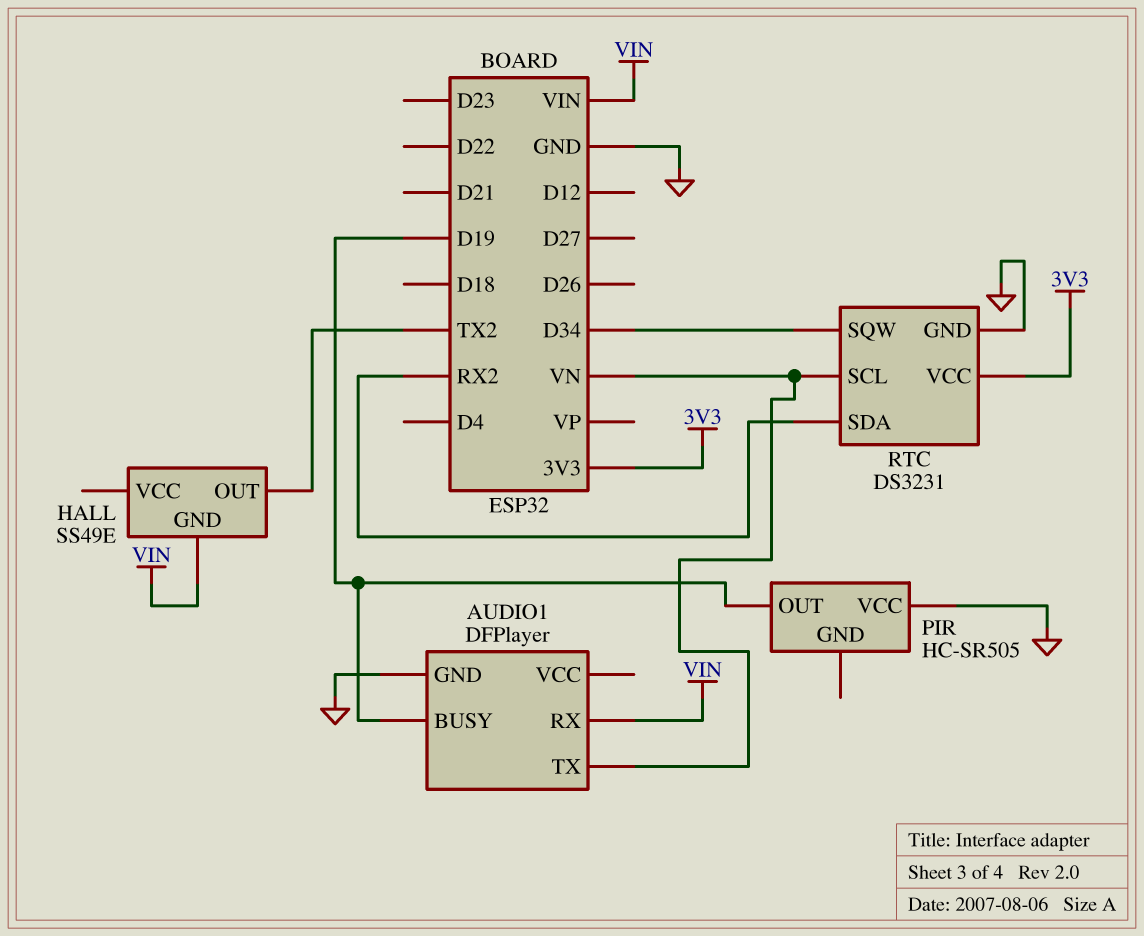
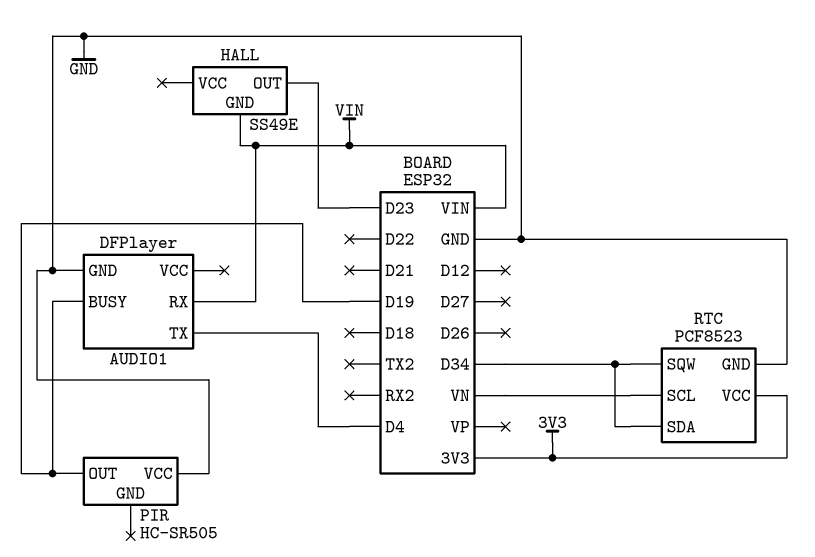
AUDIO1 pin TX: VN -> D4
HALL pin OUT: TX2 -> D23
RTC: DS3231 -> PCF8523
RTC pin SDA: RX2 -> D34

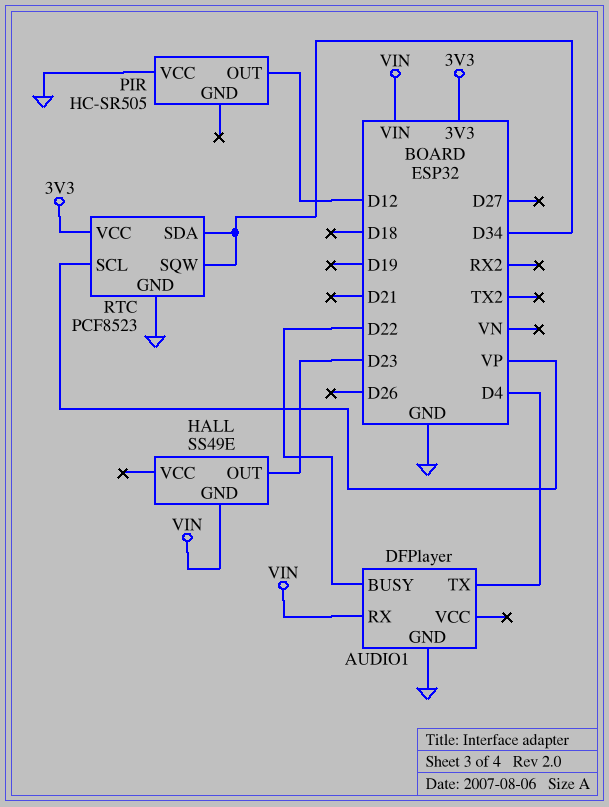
AUDIO1 pin BUSY: D19 -> D22
PIR pin OUT: D19 -> D12
RTC pin SCL: VN -> VP

